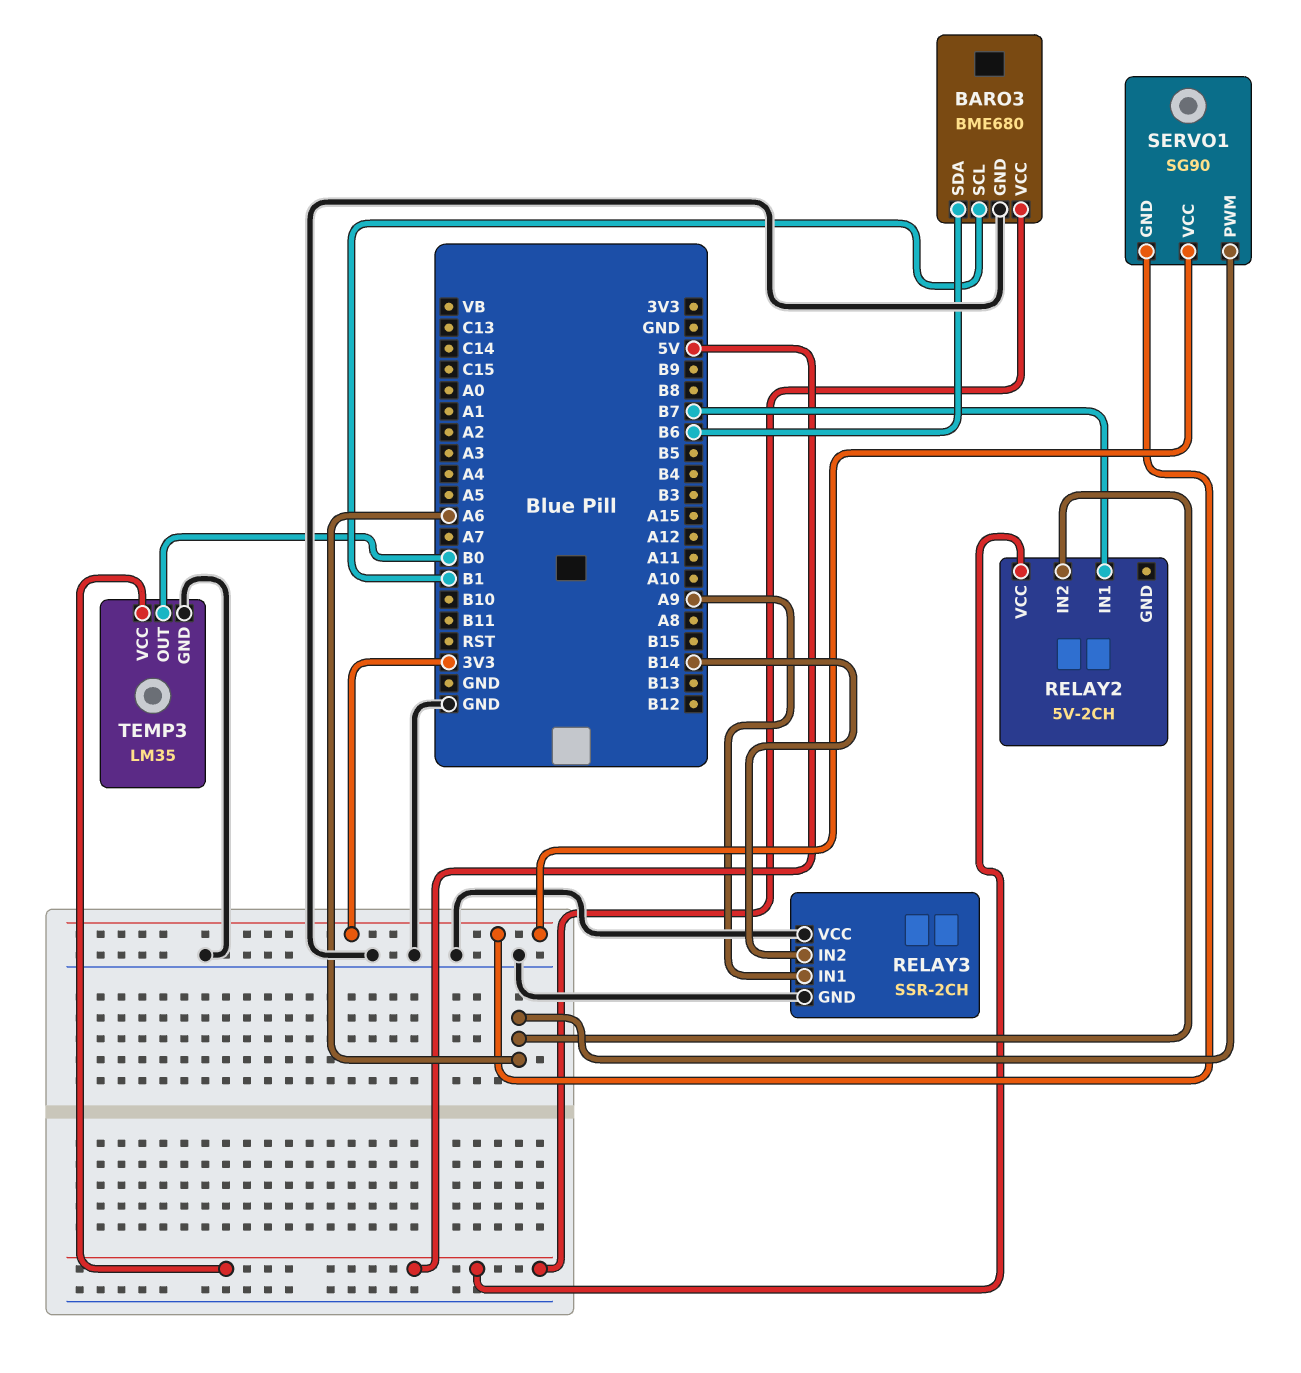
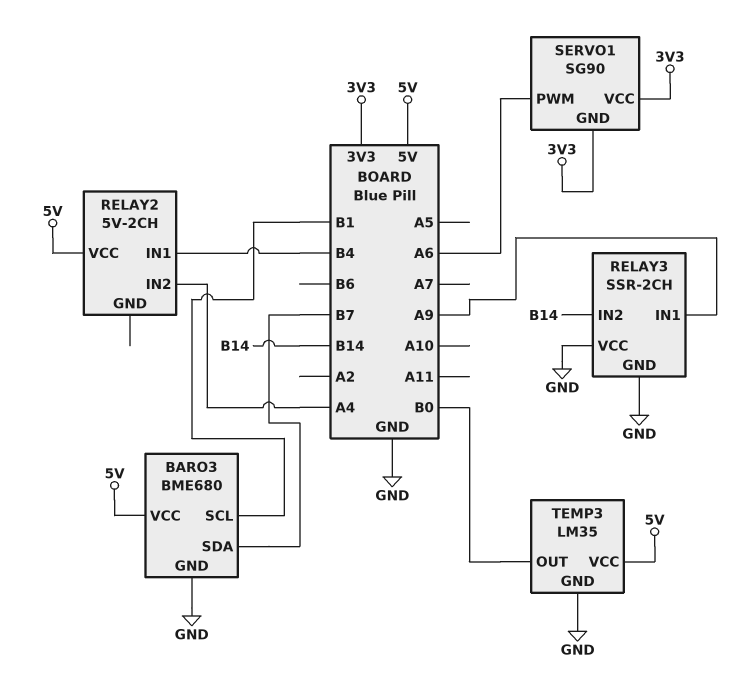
BARO3 pin SDA: B6 -> B7
RELAY2 pin IN1: B7 -> B4
RELAY2 pin IN2: A6 -> A4

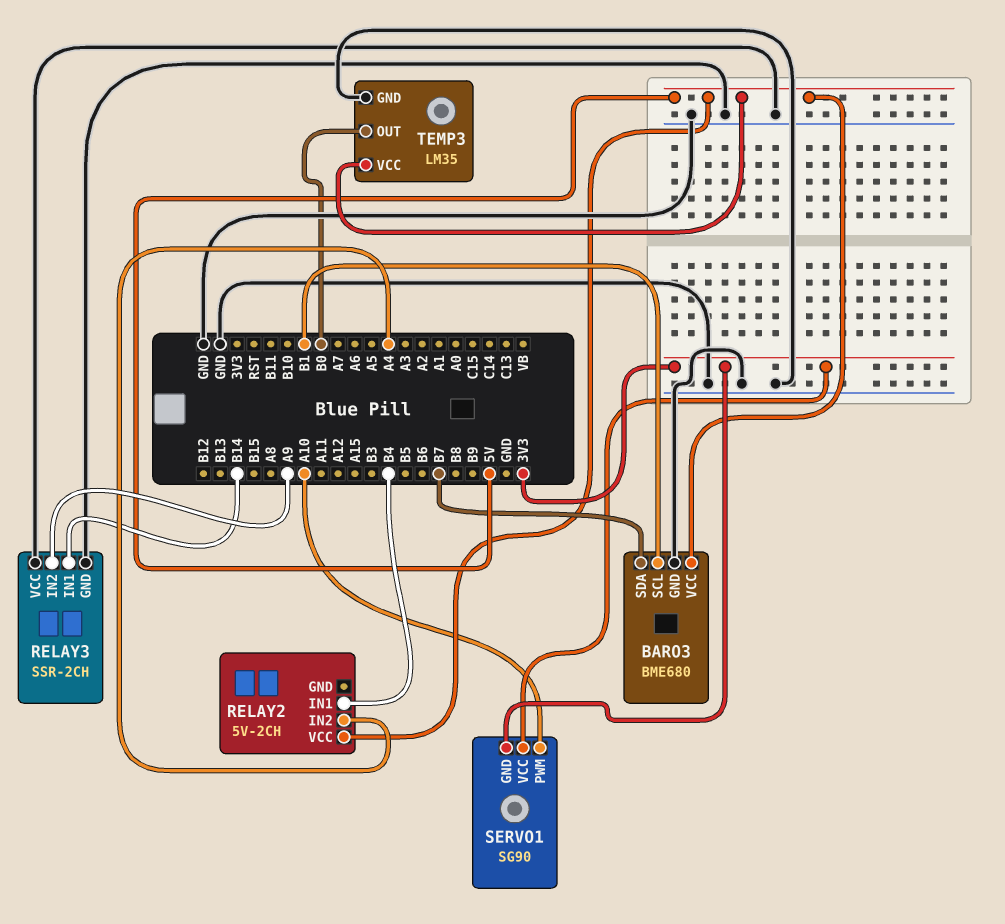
RELAY3 pin IN1: A9 -> B14
RELAY3 pin IN2: B14 -> A9
SERVO1 pin PWM: A6 -> A10

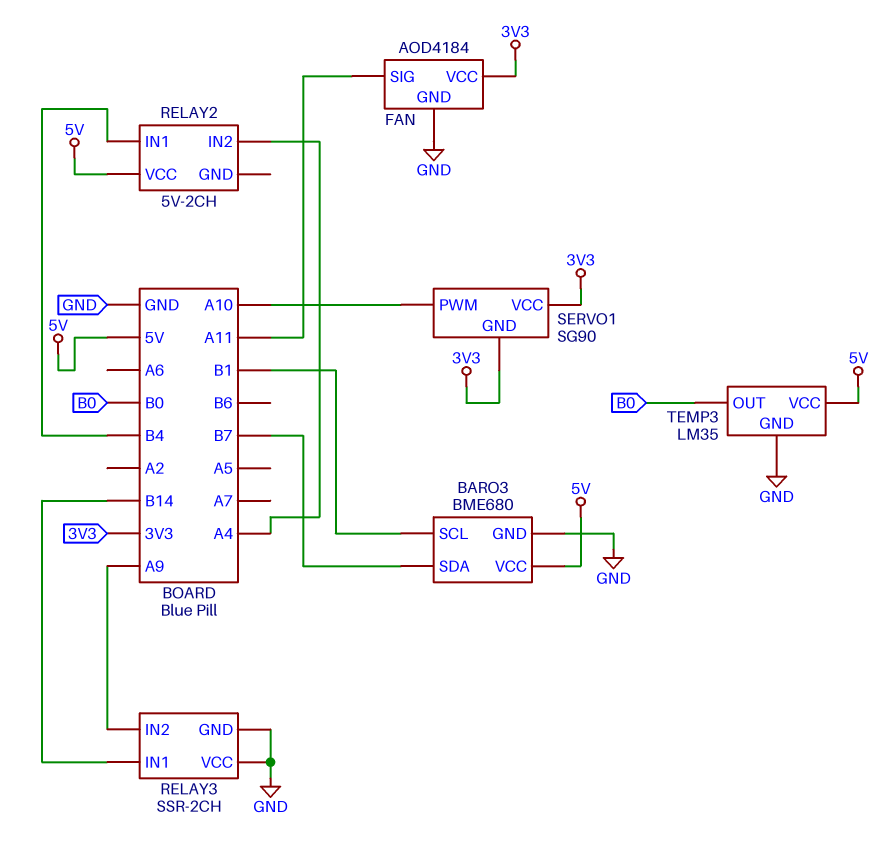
FAN: none -> AOD4184
FAN pin GND: none -> GND
FAN pin SIG: none -> A11
FAN pin VCC: none -> 3V3

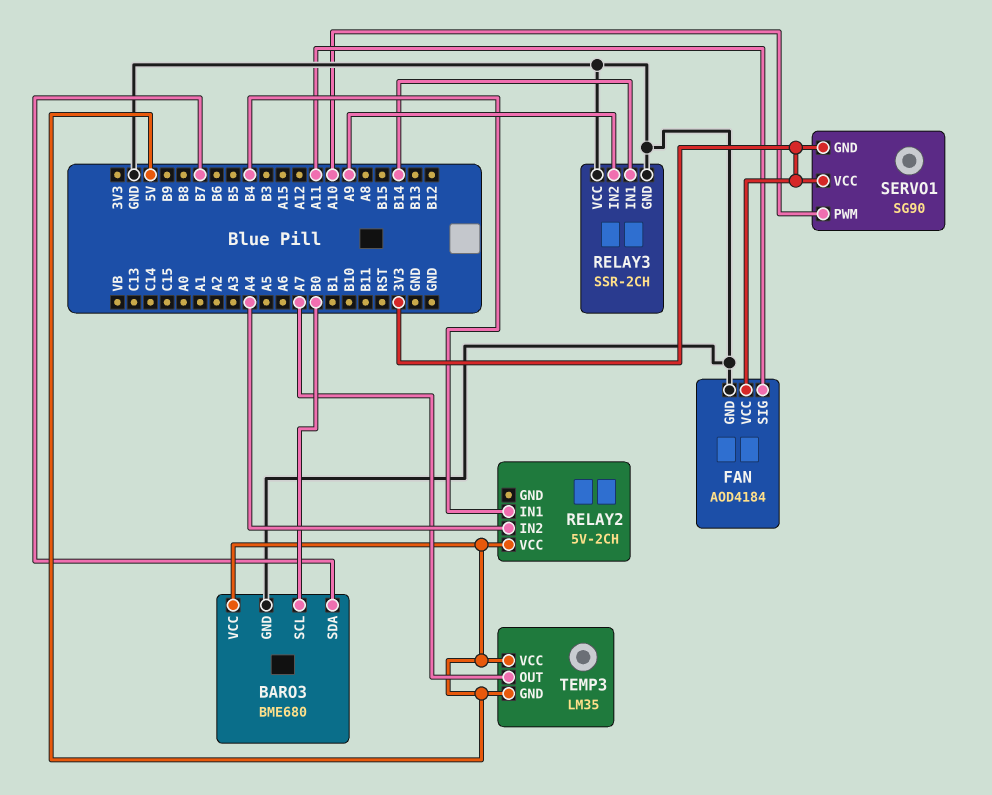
BARO3 pin SCL: B1 -> B0
TEMP3 pin GND: GND -> 5V
TEMP3 pin OUT: B0 -> A7

